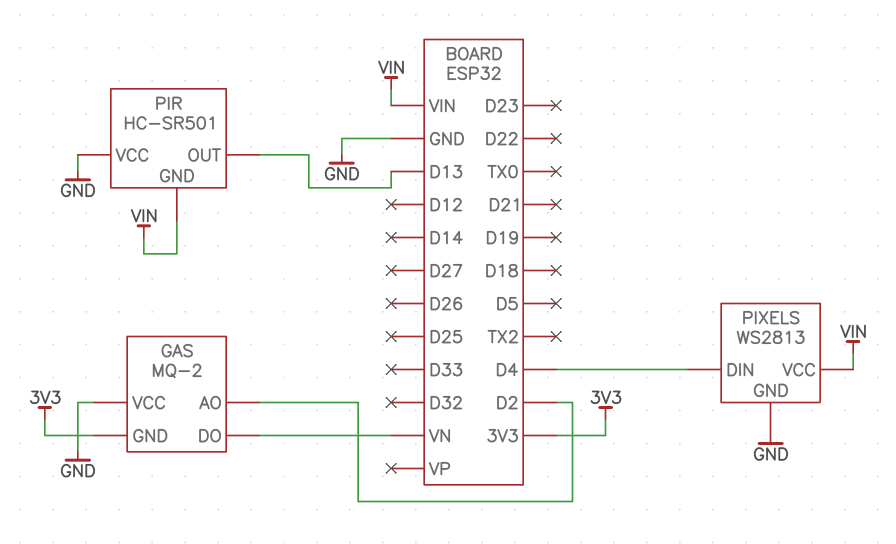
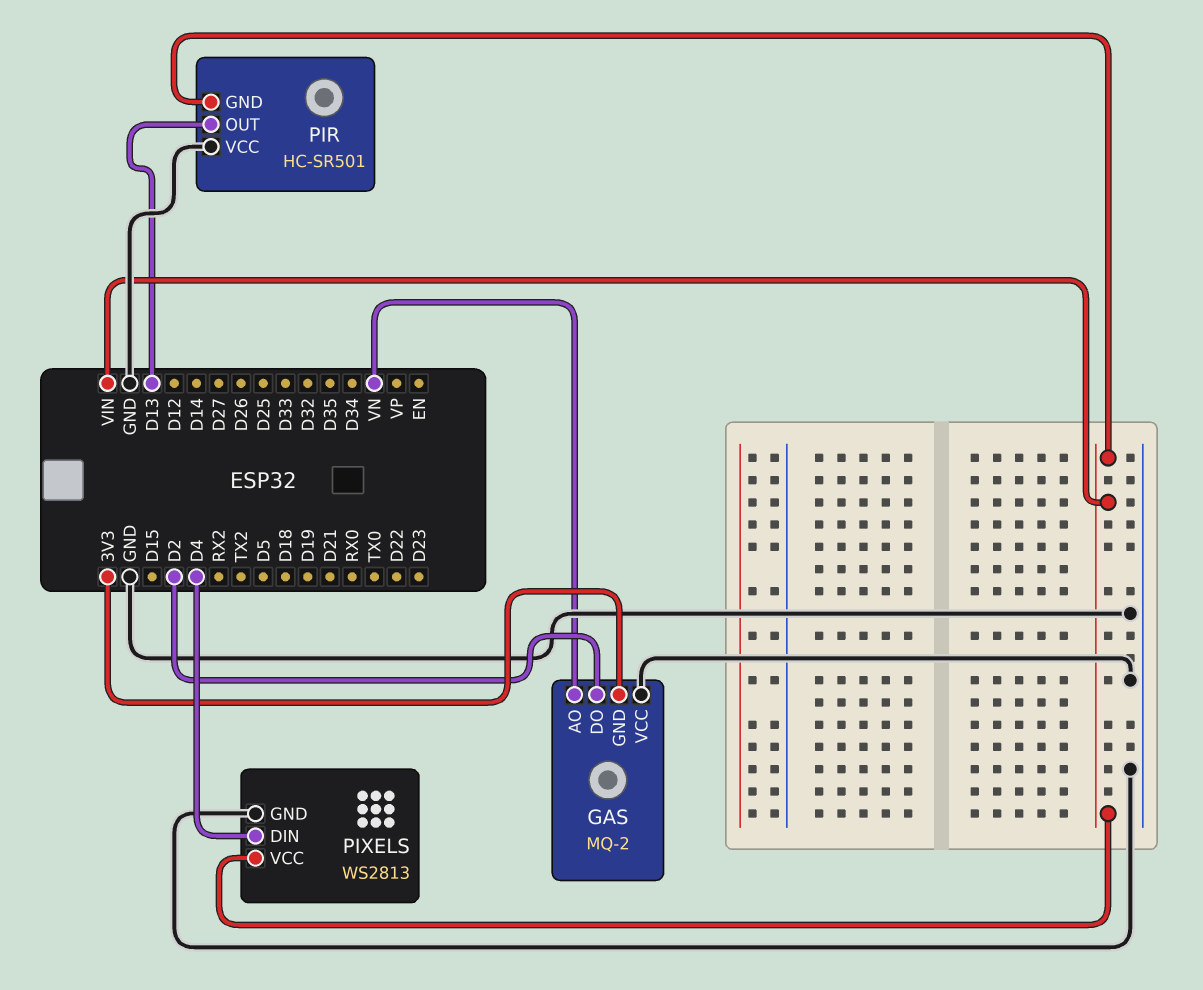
GAS pin AO: D2 -> VN
GAS pin DO: VN -> D2

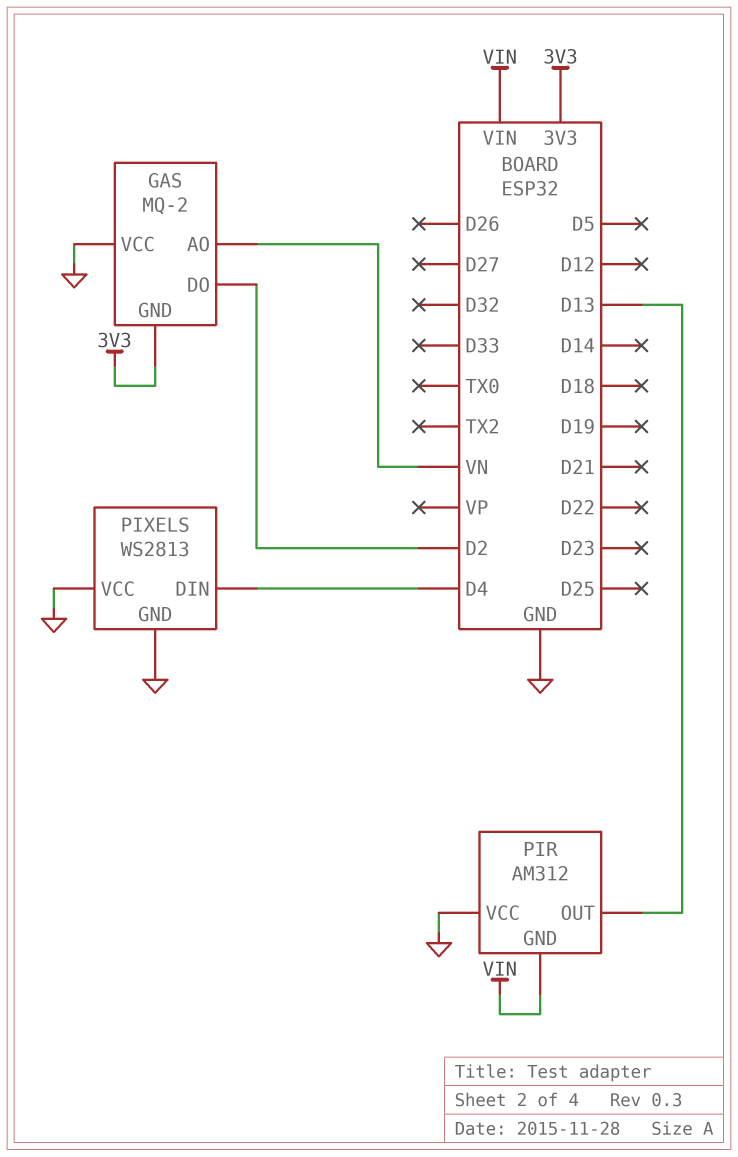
PIR: HC-SR501 -> AM312
PIXELS pin VCC: VIN -> GND

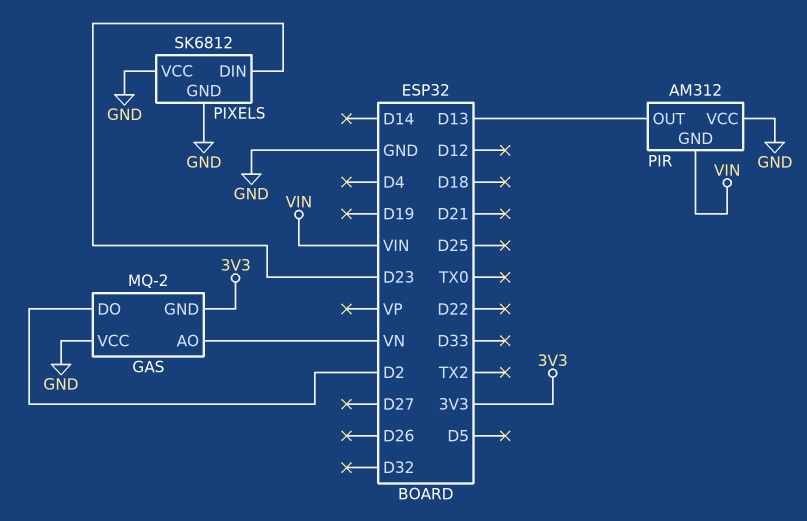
PIXELS: WS2813 -> SK6812
PIXELS pin DIN: D4 -> D23

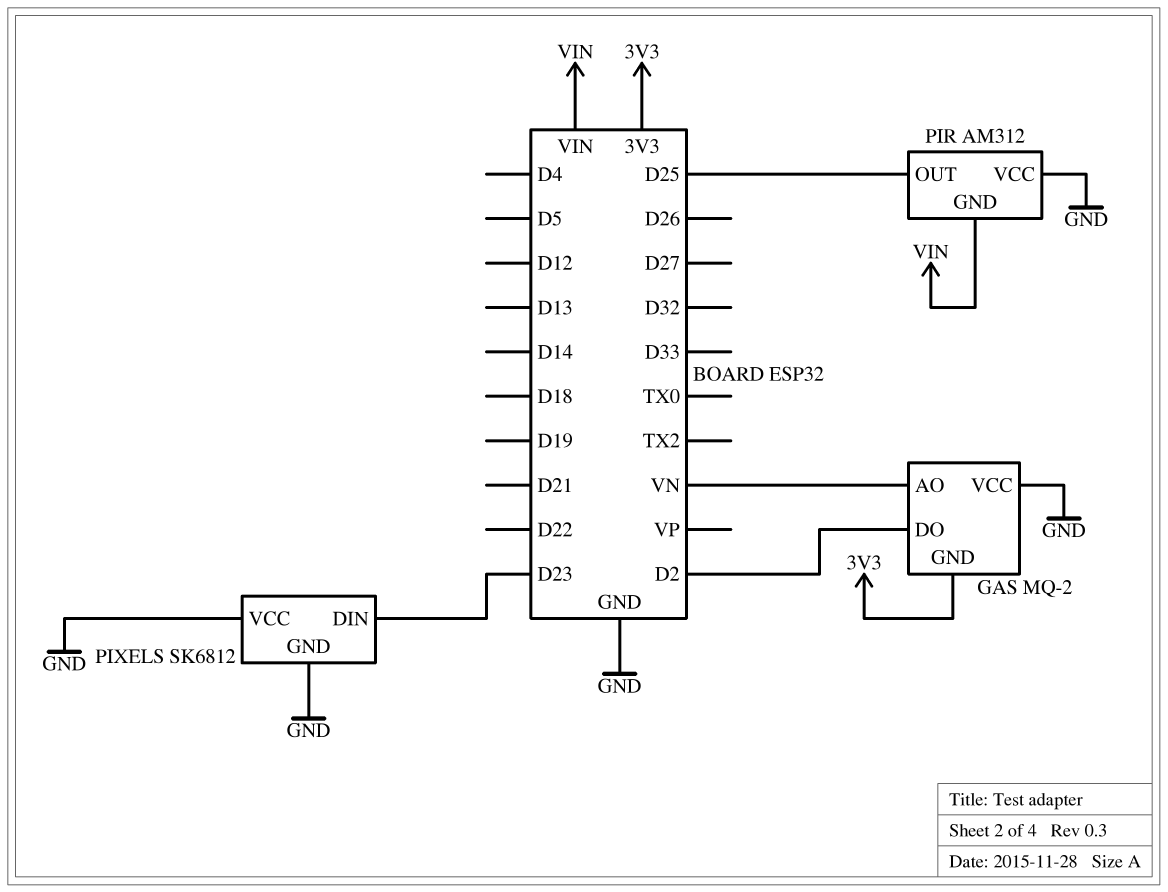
PIR pin OUT: D13 -> D25

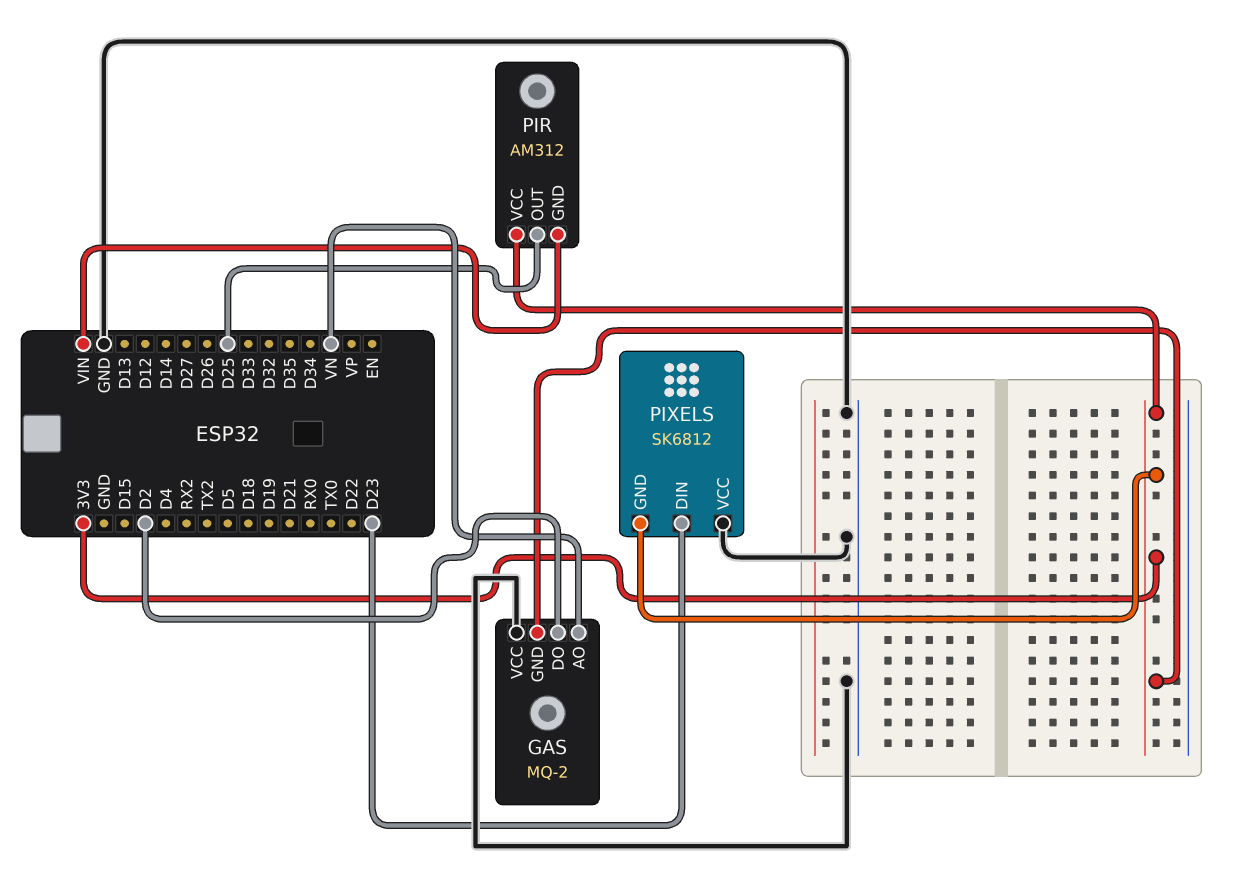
PIR pin VCC: GND -> 3V3
PIXELS pin GND: GND -> 3V3

